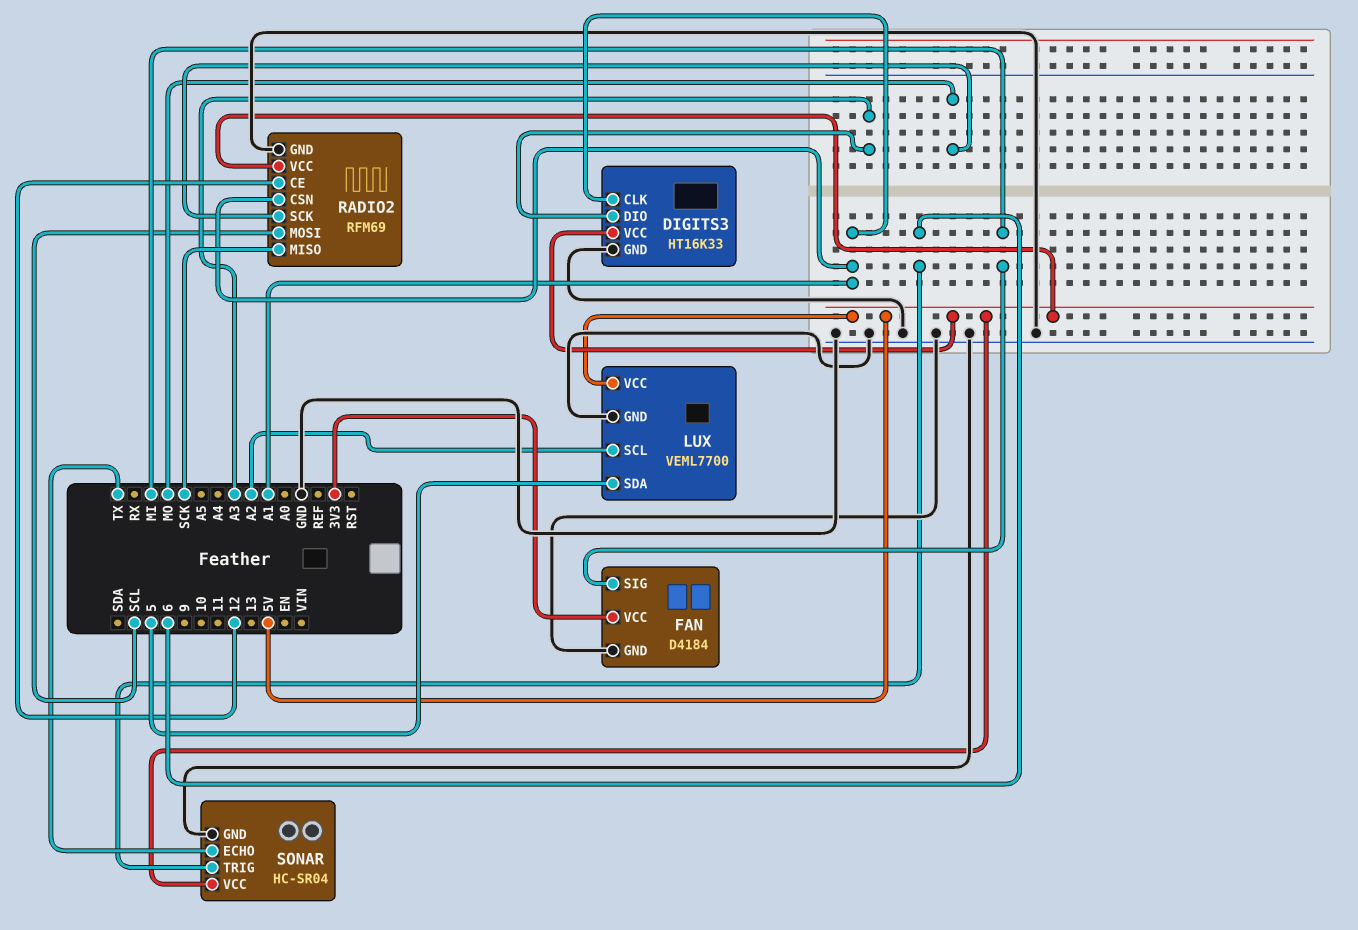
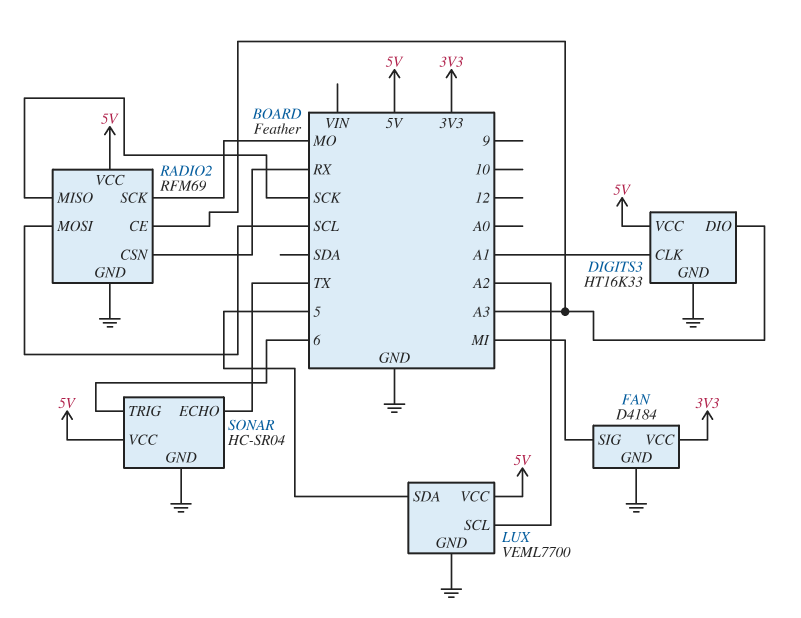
RADIO2 pin CE: 12 -> A3
RADIO2 pin CSN: A1 -> RX

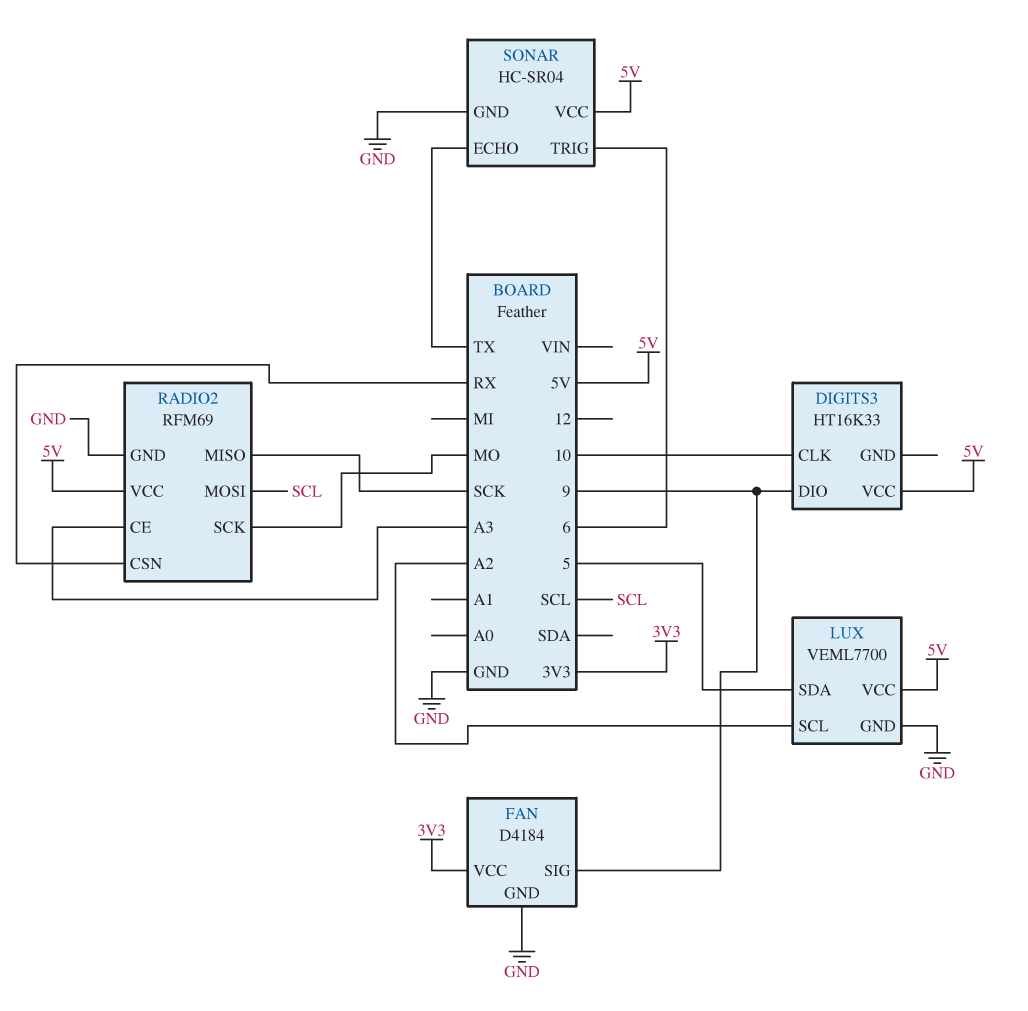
DIGITS3 pin CLK: A1 -> 10
DIGITS3 pin DIO: A3 -> 9
DIGITS3 pin GND: GND -> none
FAN pin SIG: MI -> 9

